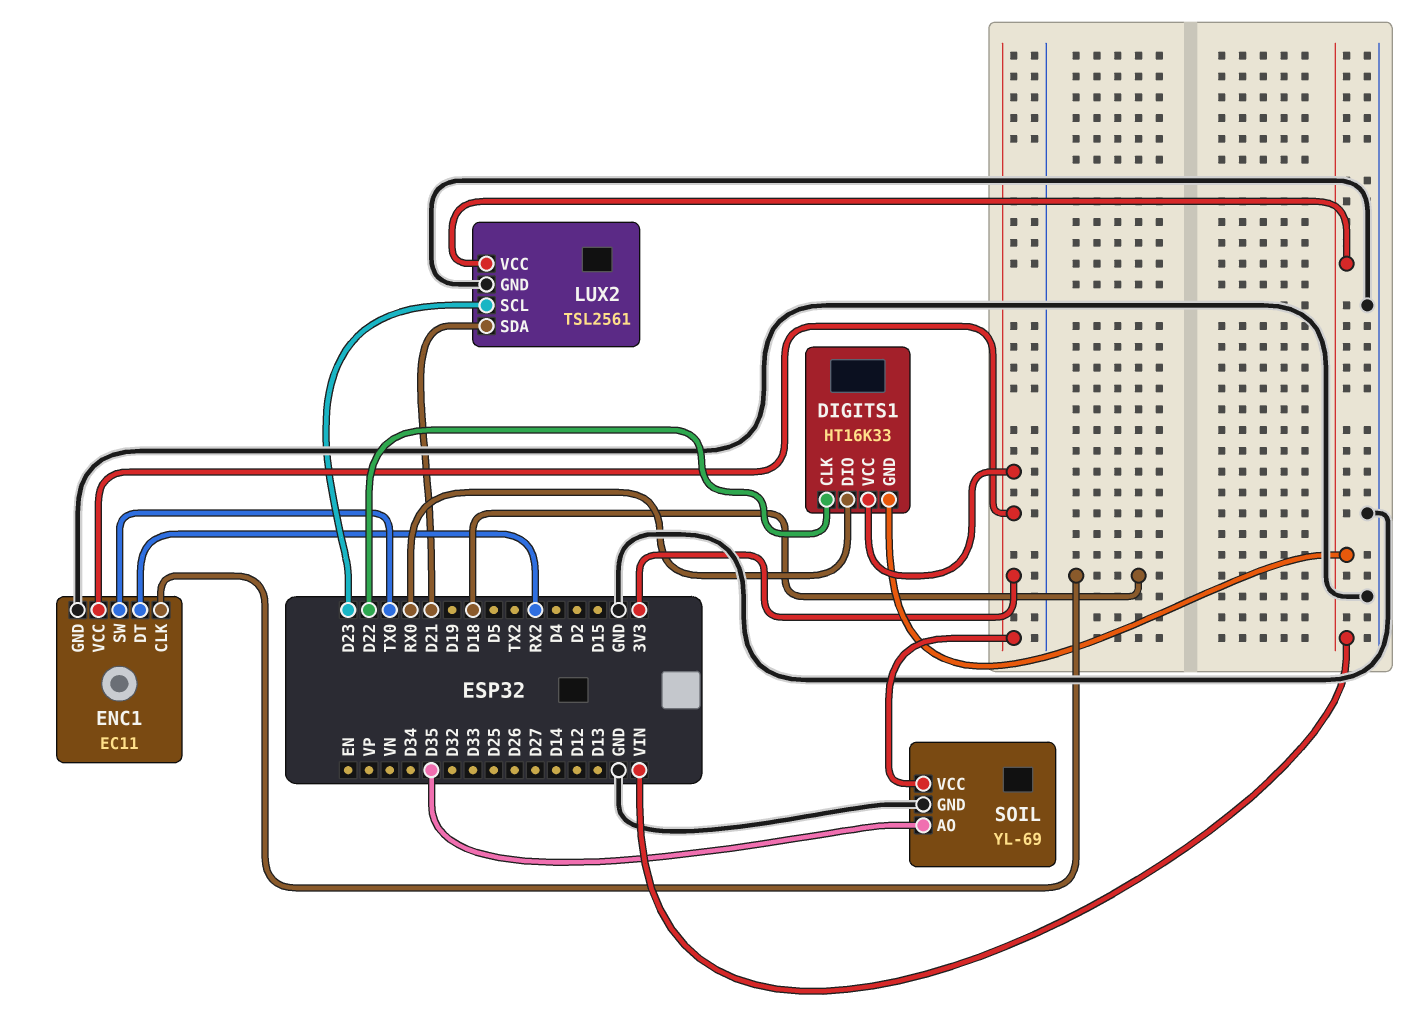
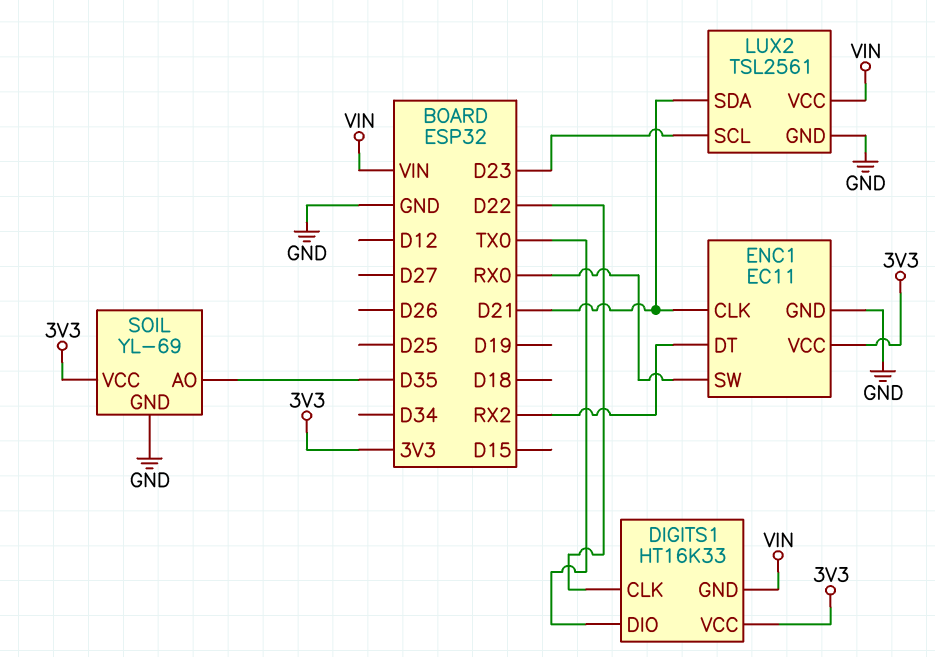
DIGITS1 pin DIO: RX0 -> TX0
ENC1 pin CLK: D18 -> D21
ENC1 pin SW: TX0 -> RX0

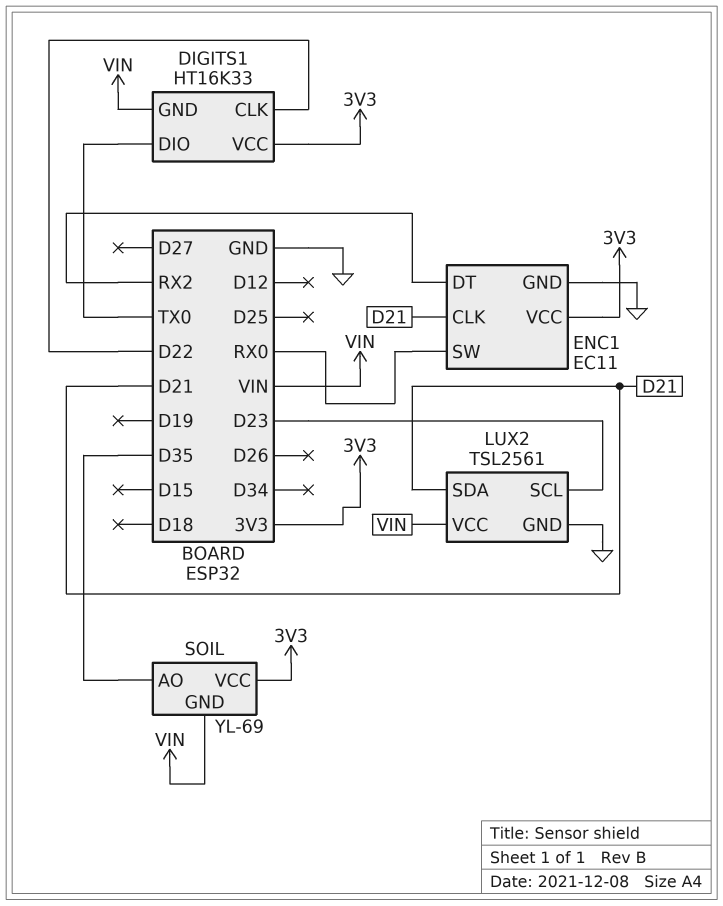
SOIL pin GND: GND -> VIN

